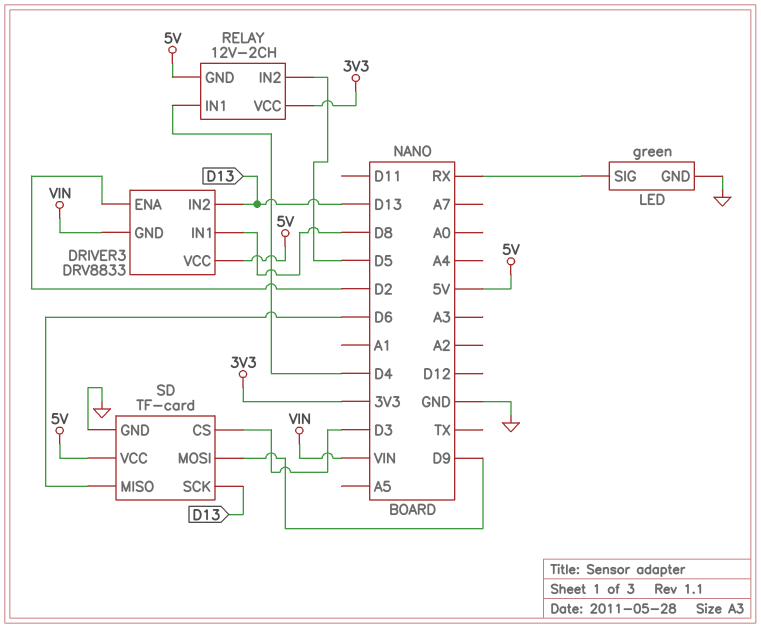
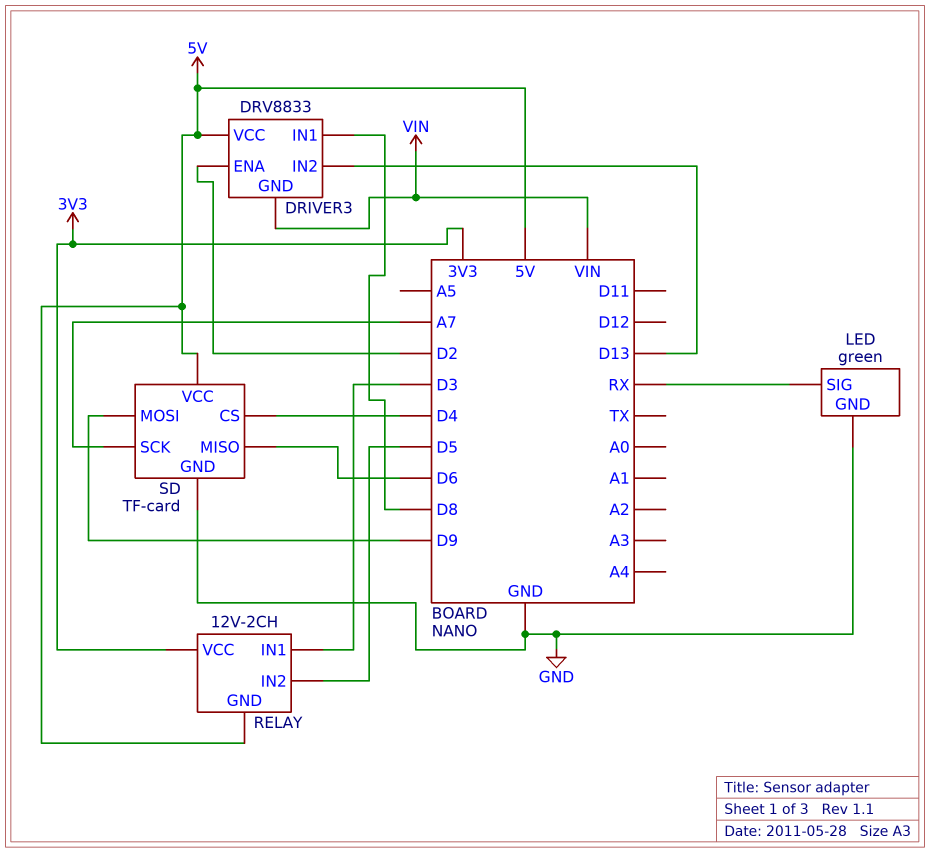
RELAY pin IN1: D4 -> D3
SD pin CS: D3 -> D4
SD pin SCK: D13 -> A7

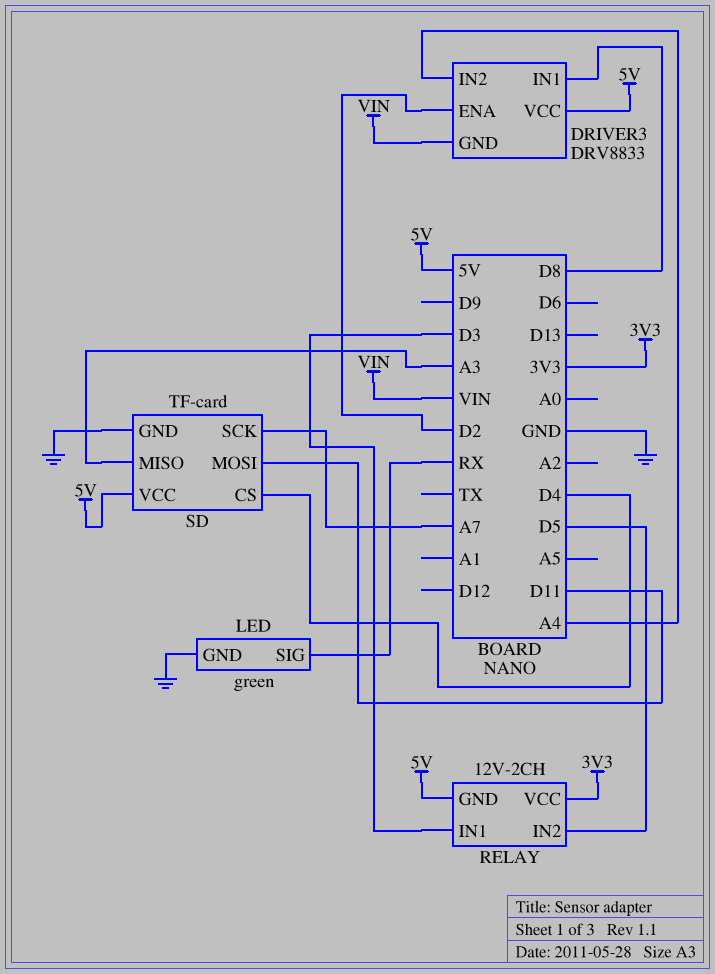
DRIVER3 pin IN2: D13 -> A4
SD pin MISO: D6 -> A3
SD pin MOSI: D9 -> D11

